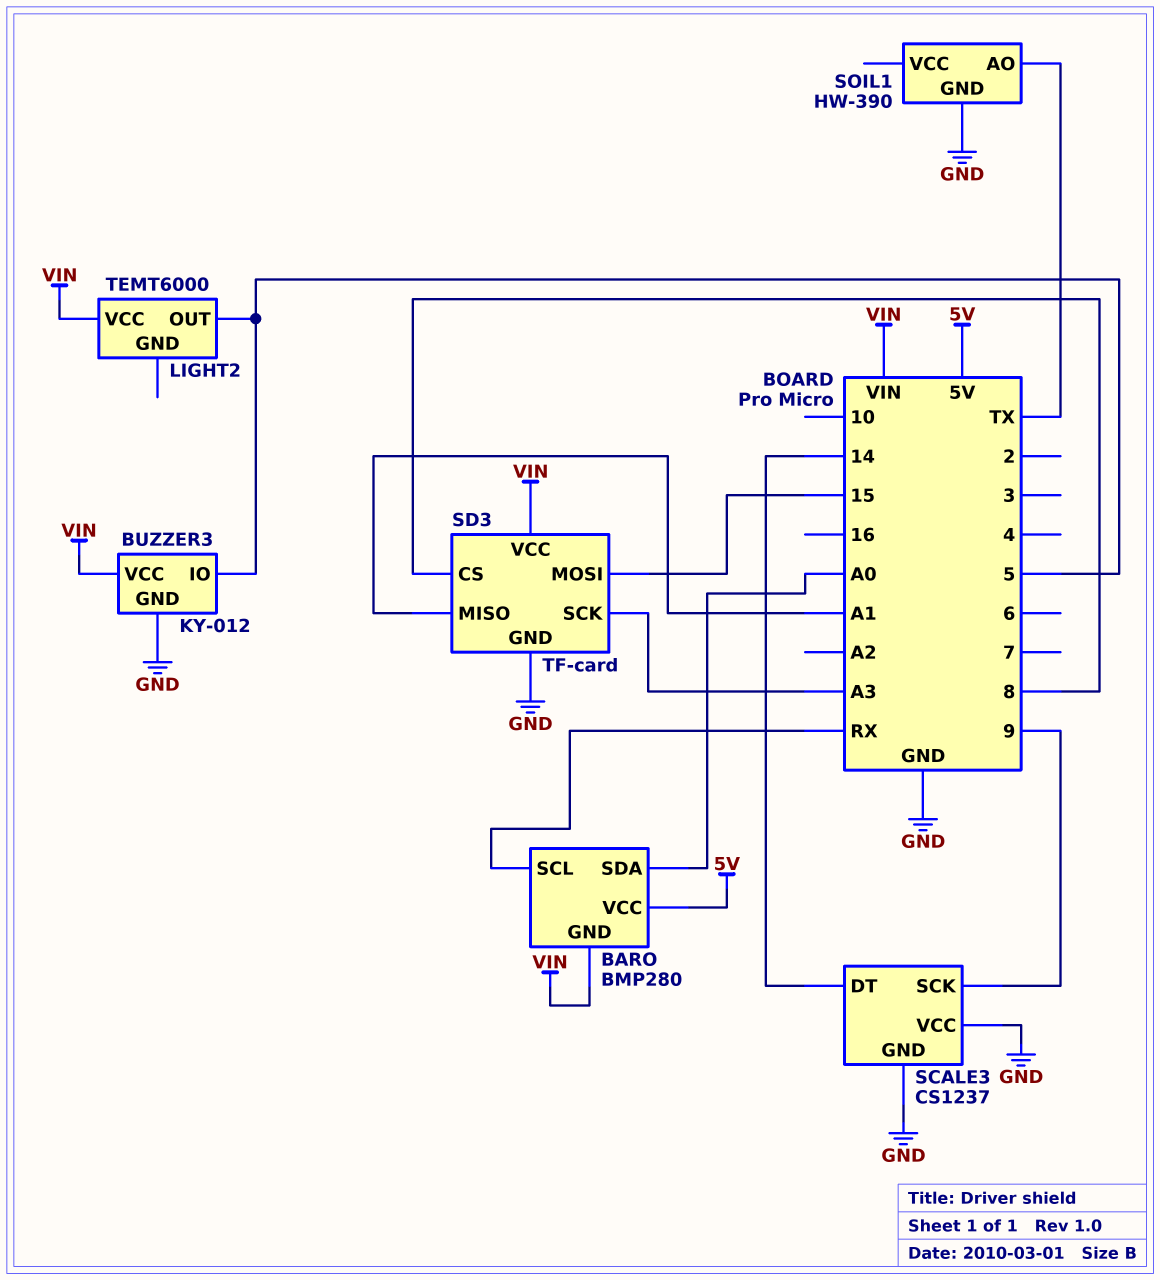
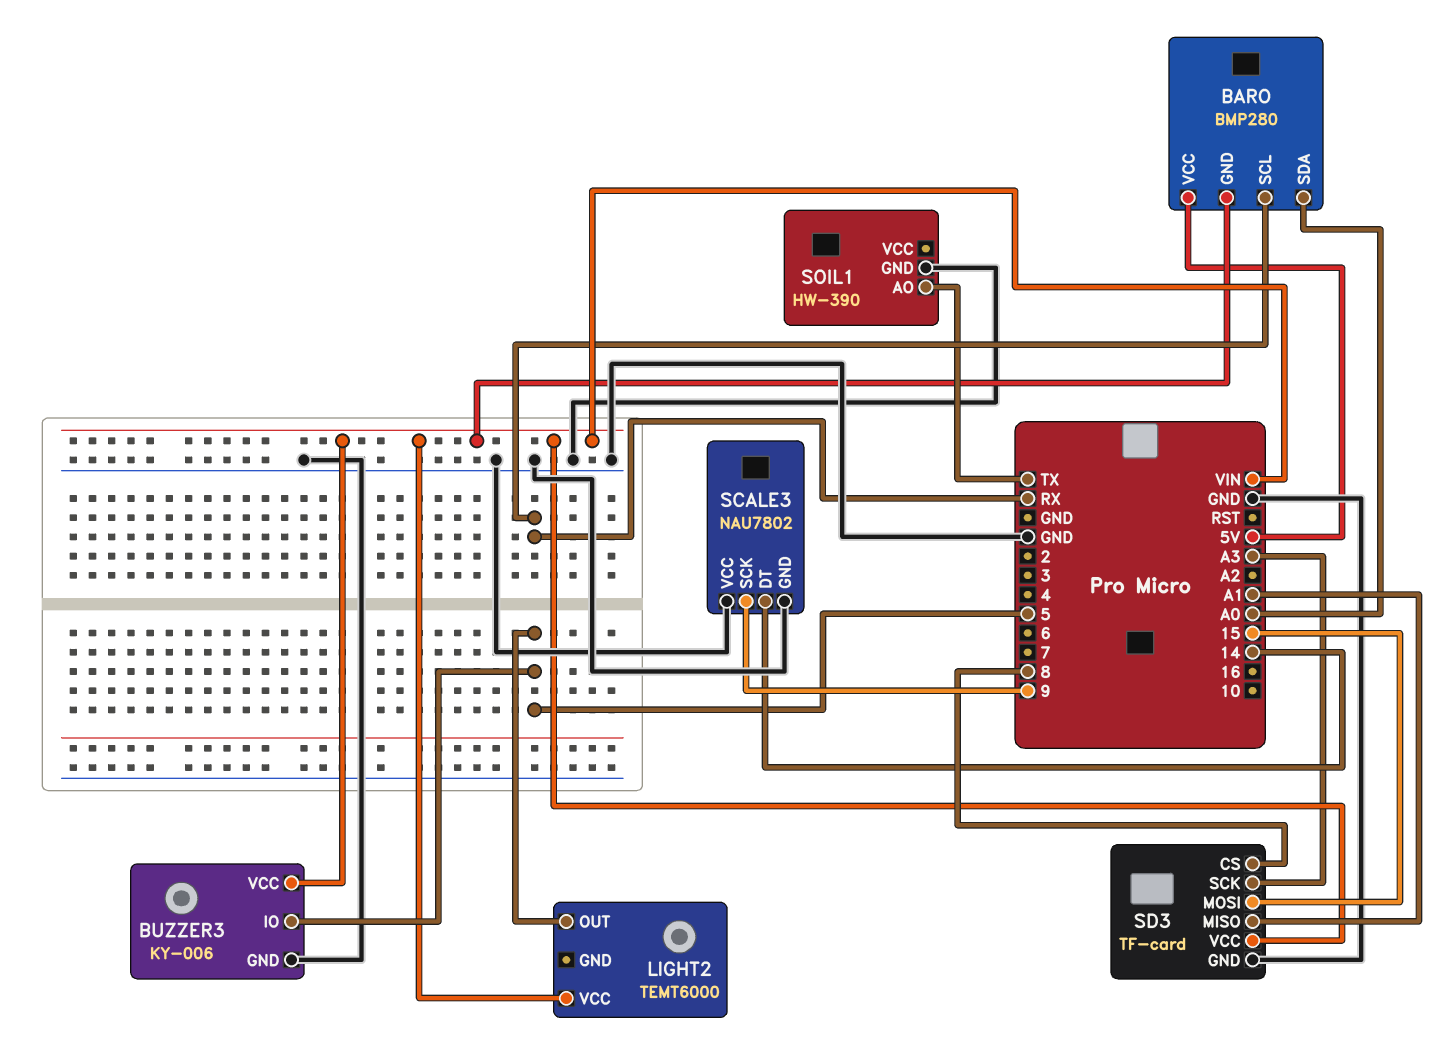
BUZZER3: KY-012 -> KY-006
SCALE3: CS1237 -> NAU7802

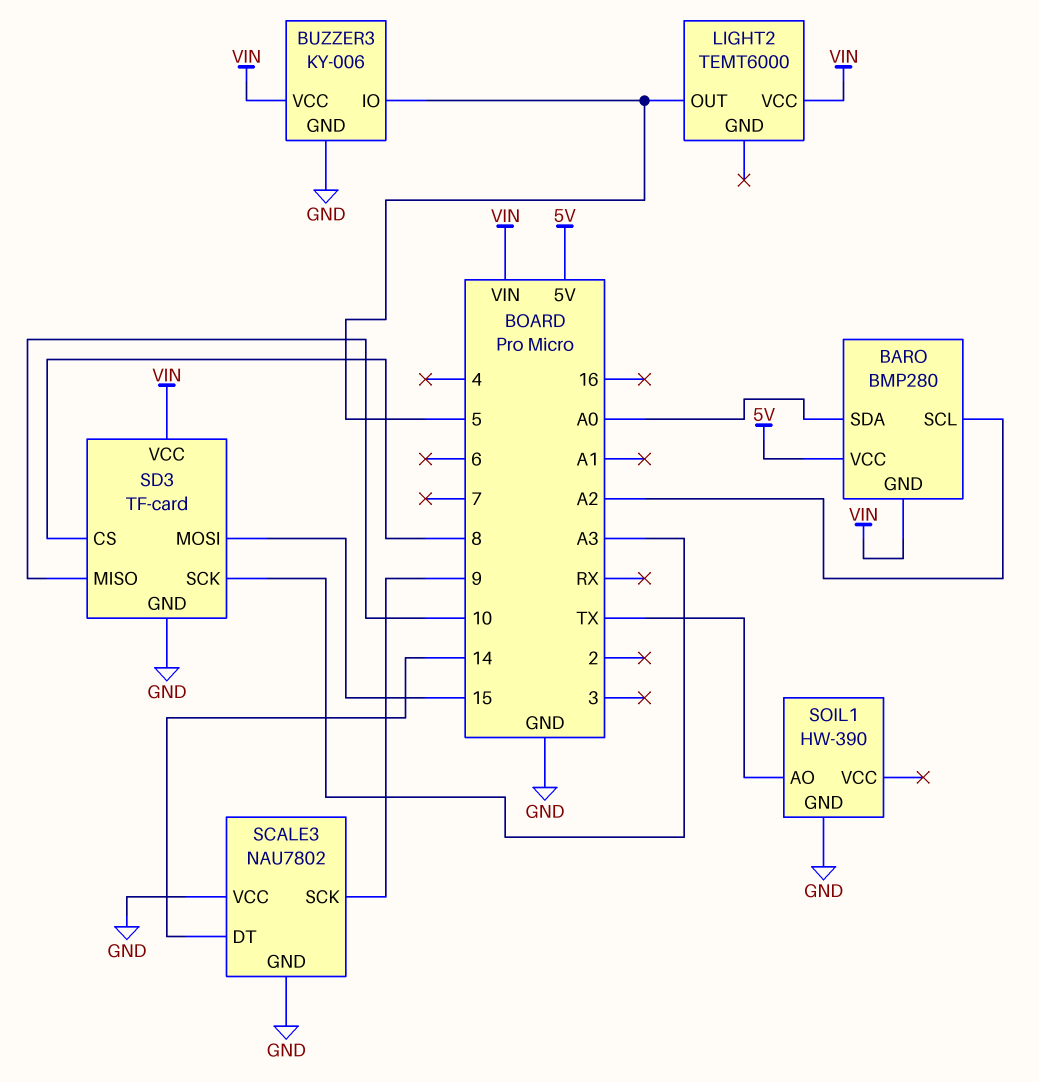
BARO pin SCL: RX -> A2
SD3 pin MISO: A1 -> 10

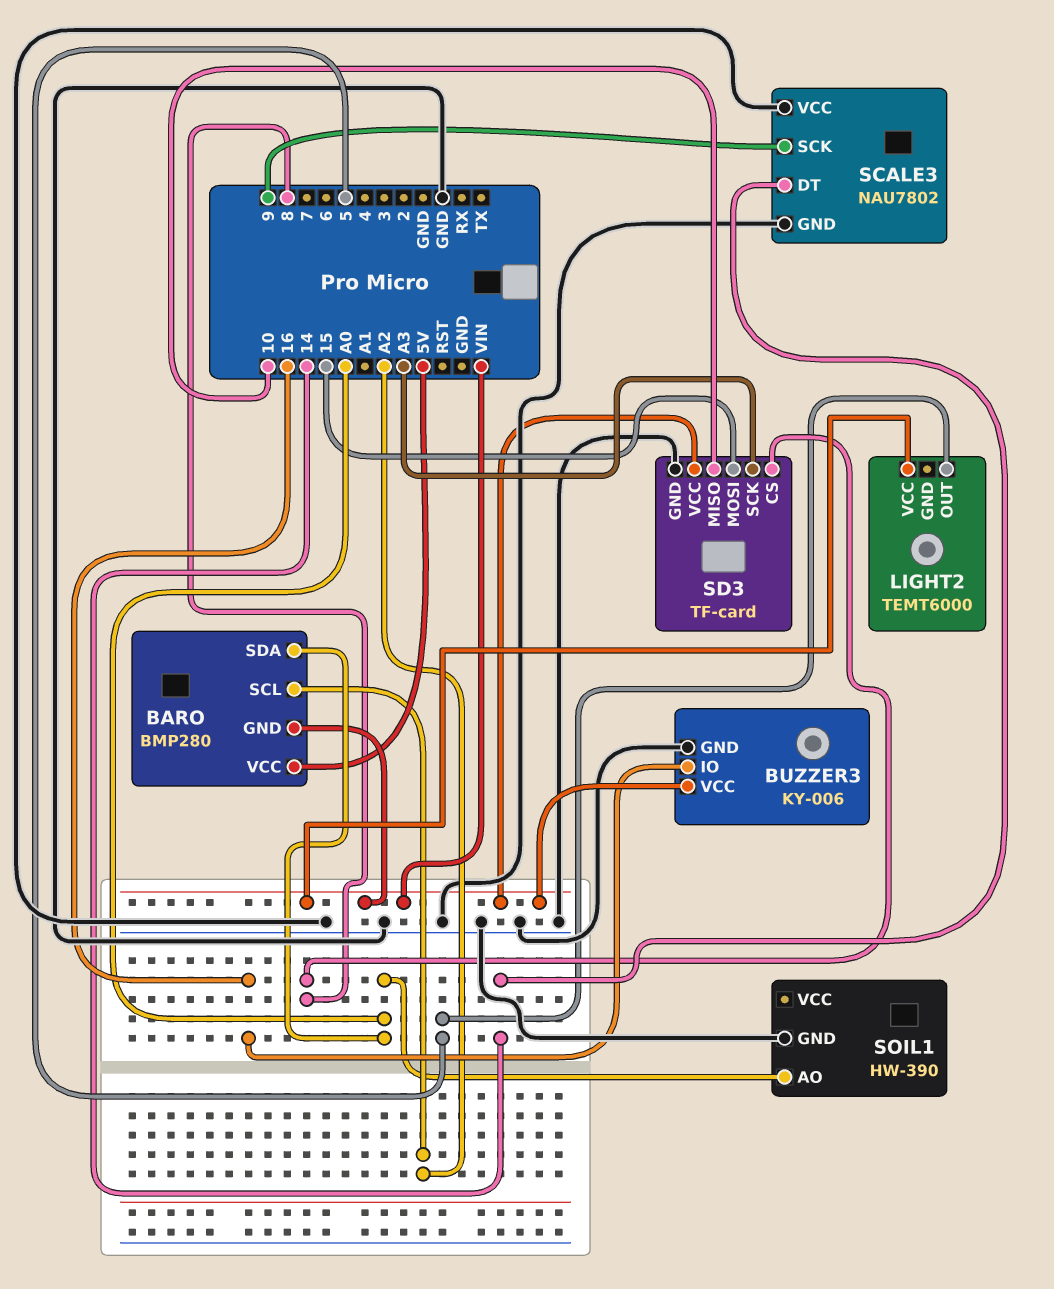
BUZZER3 pin IO: 5 -> 16
SOIL1 pin AO: TX -> A0

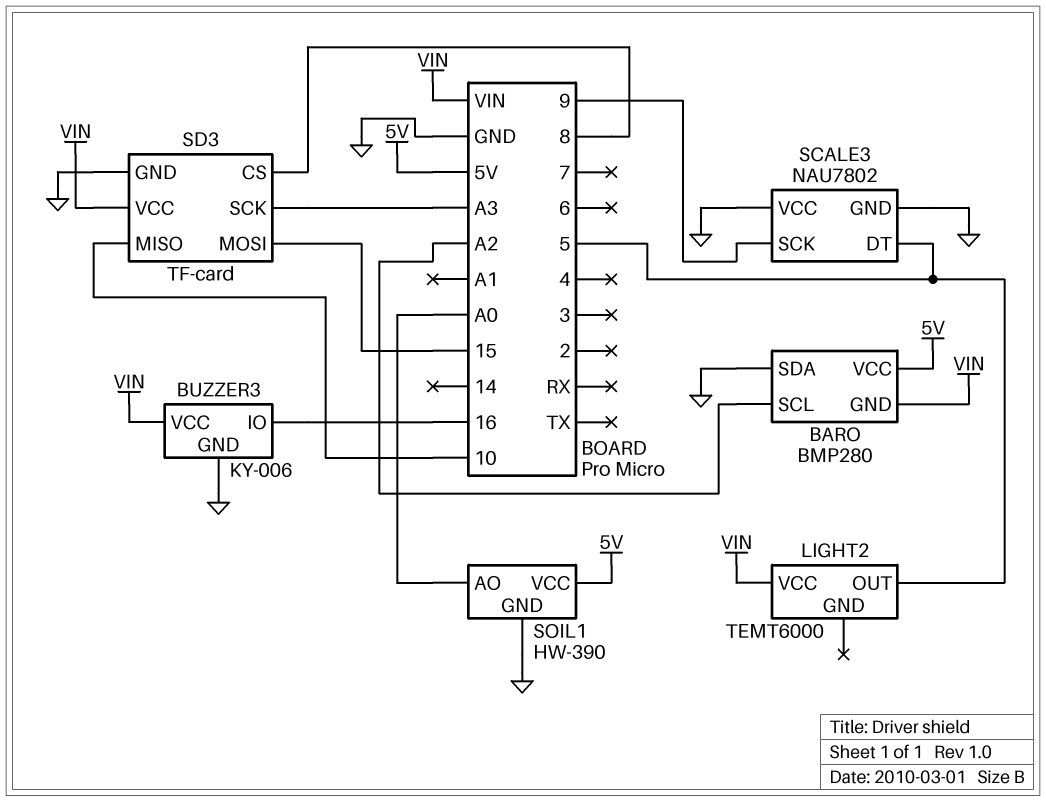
BARO pin SDA: A0 -> GND
SCALE3 pin DT: 14 -> 5
SOIL1 pin VCC: none -> 5V

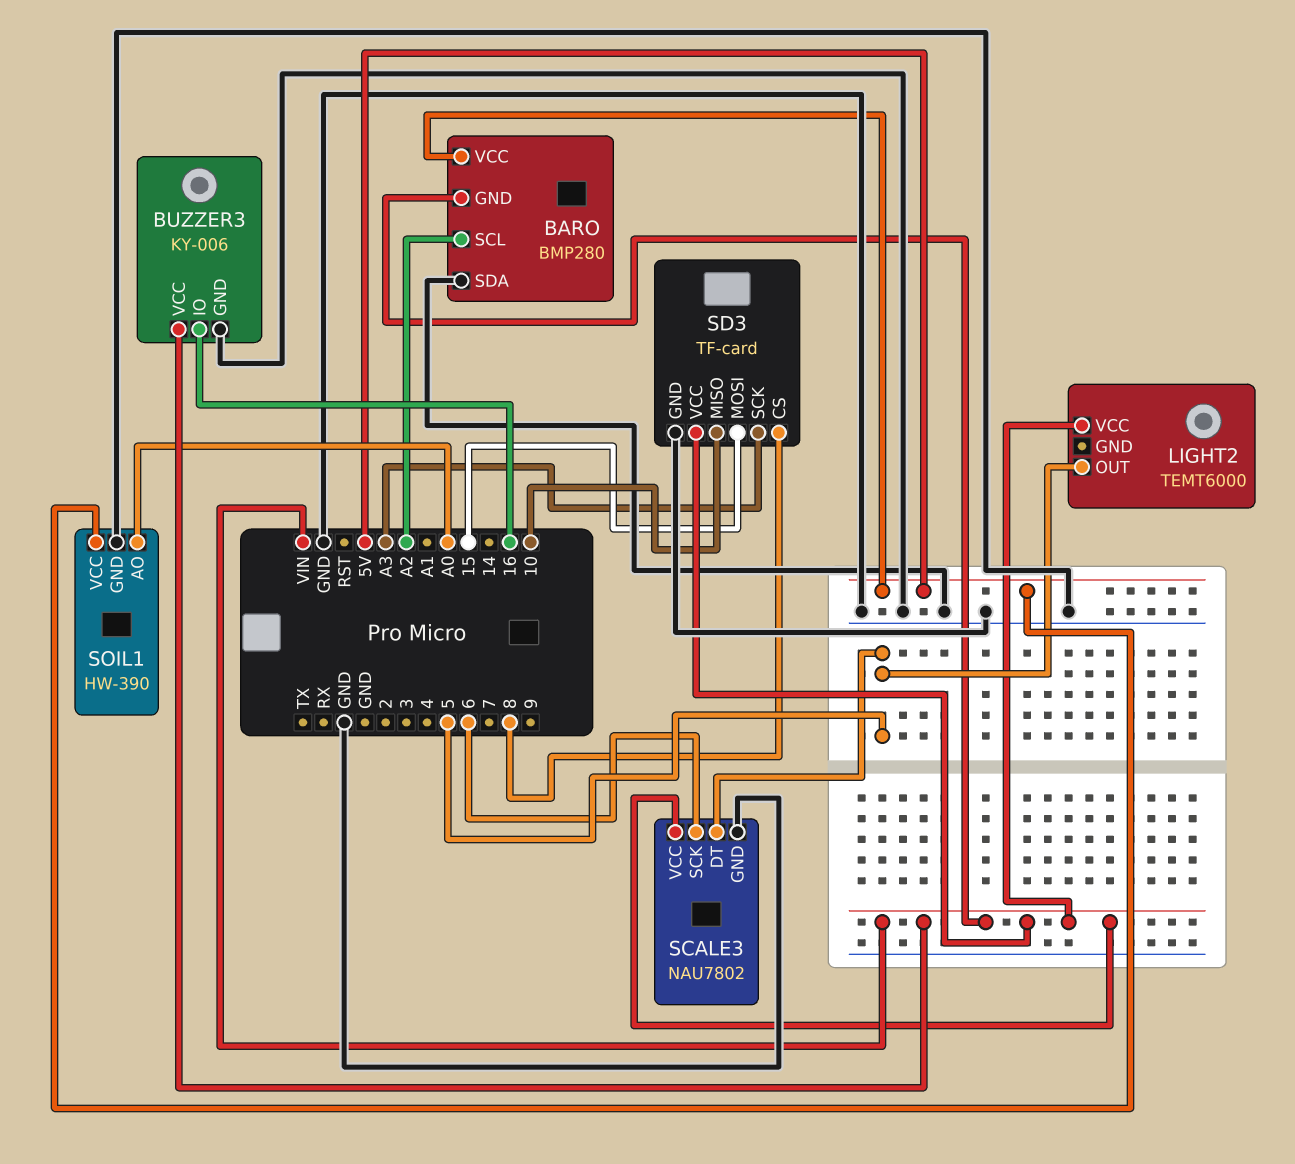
SCALE3 pin SCK: 9 -> 6
SCALE3 pin VCC: GND -> VIN

